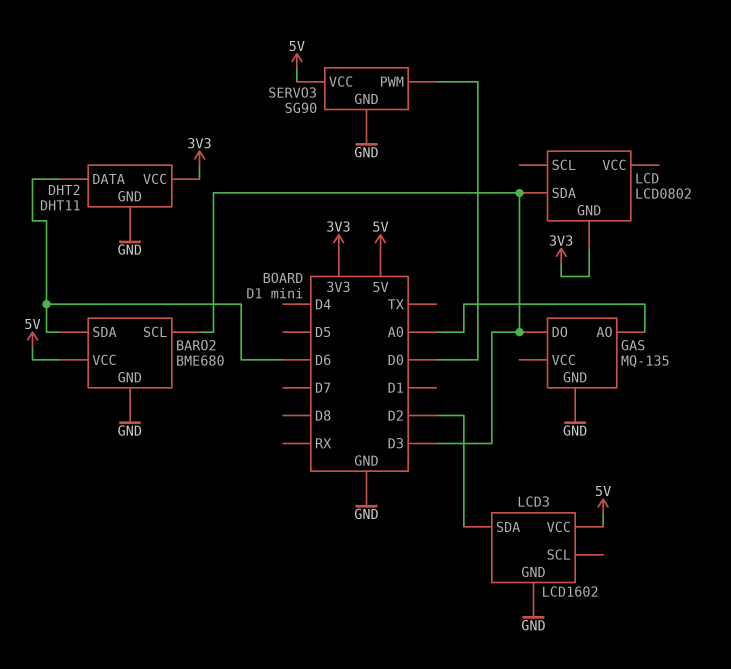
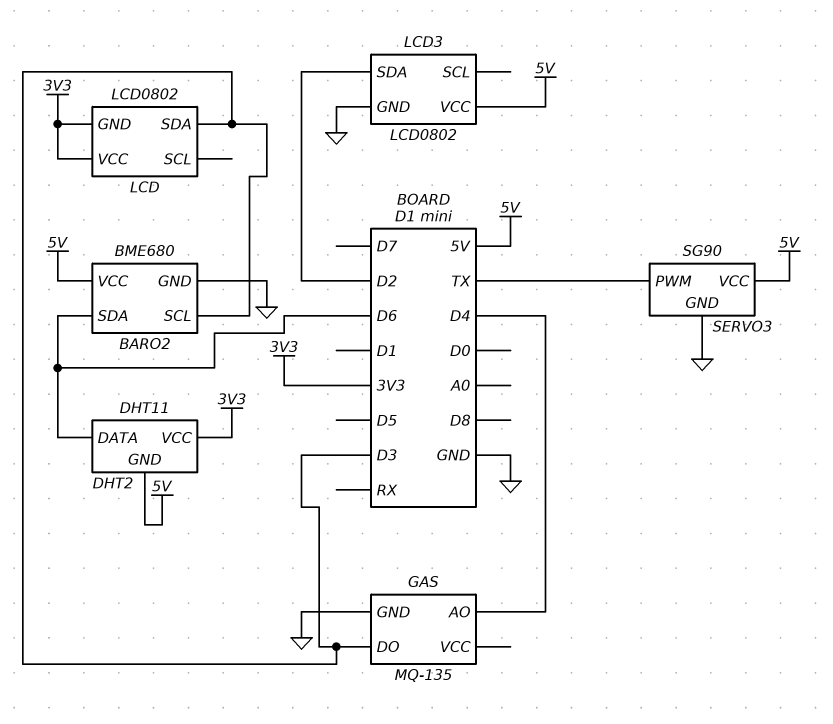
DHT2 pin GND: GND -> 5V
GAS pin AO: A0 -> D4
LCD pin VCC: none -> 3V3
LCD3: LCD1602 -> LCD0802
SERVO3 pin PWM: D0 -> TX

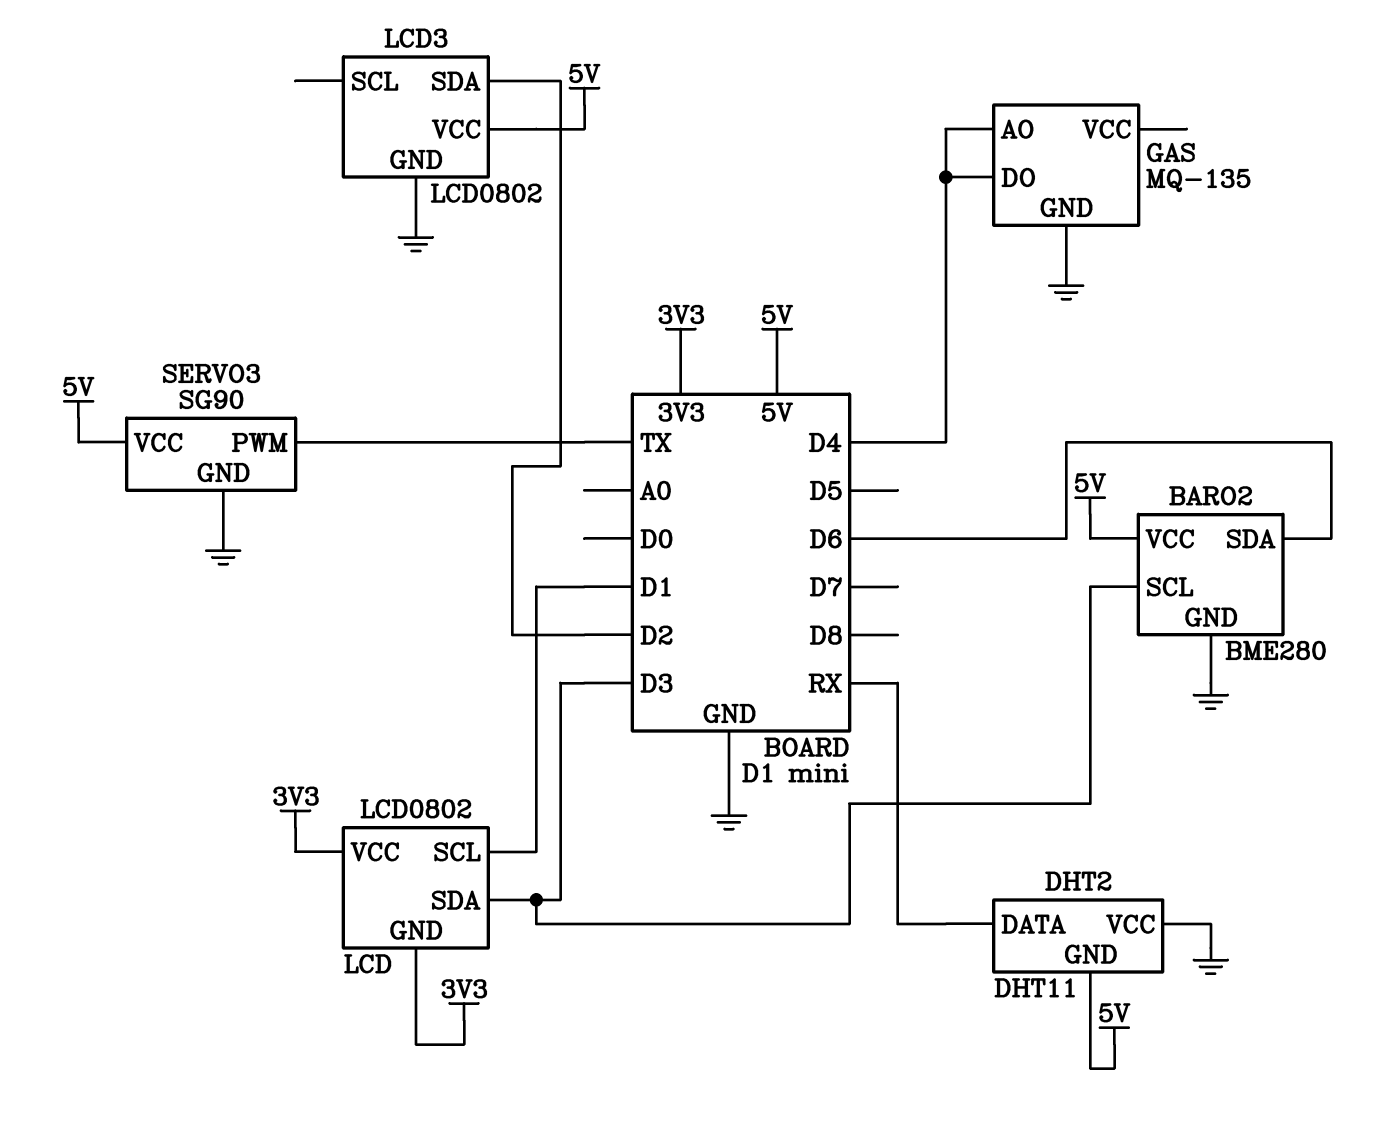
BARO2: BME680 -> BME280
DHT2 pin DATA: D6 -> RX
DHT2 pin VCC: 3V3 -> GND
GAS pin DO: D3 -> D4
LCD pin SCL: none -> D1

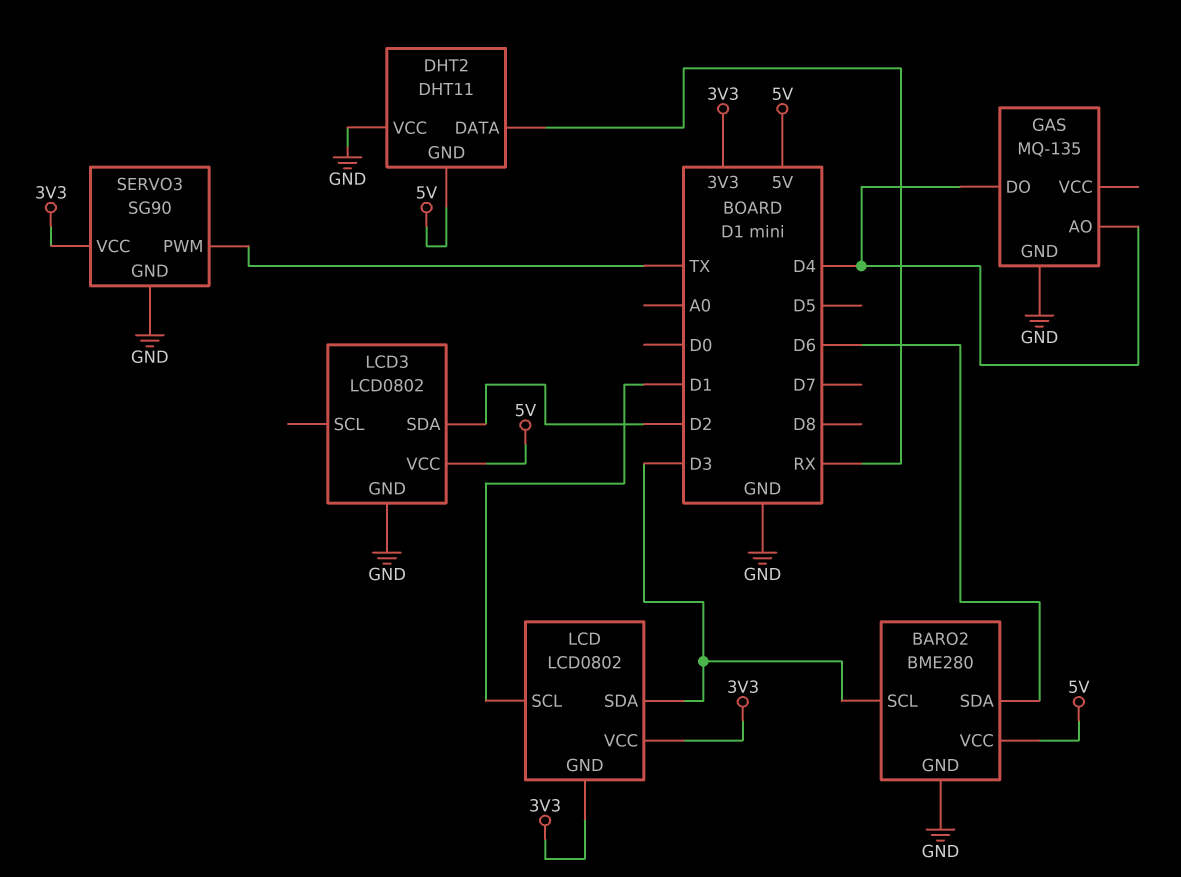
SERVO3 pin VCC: 5V -> 3V3

